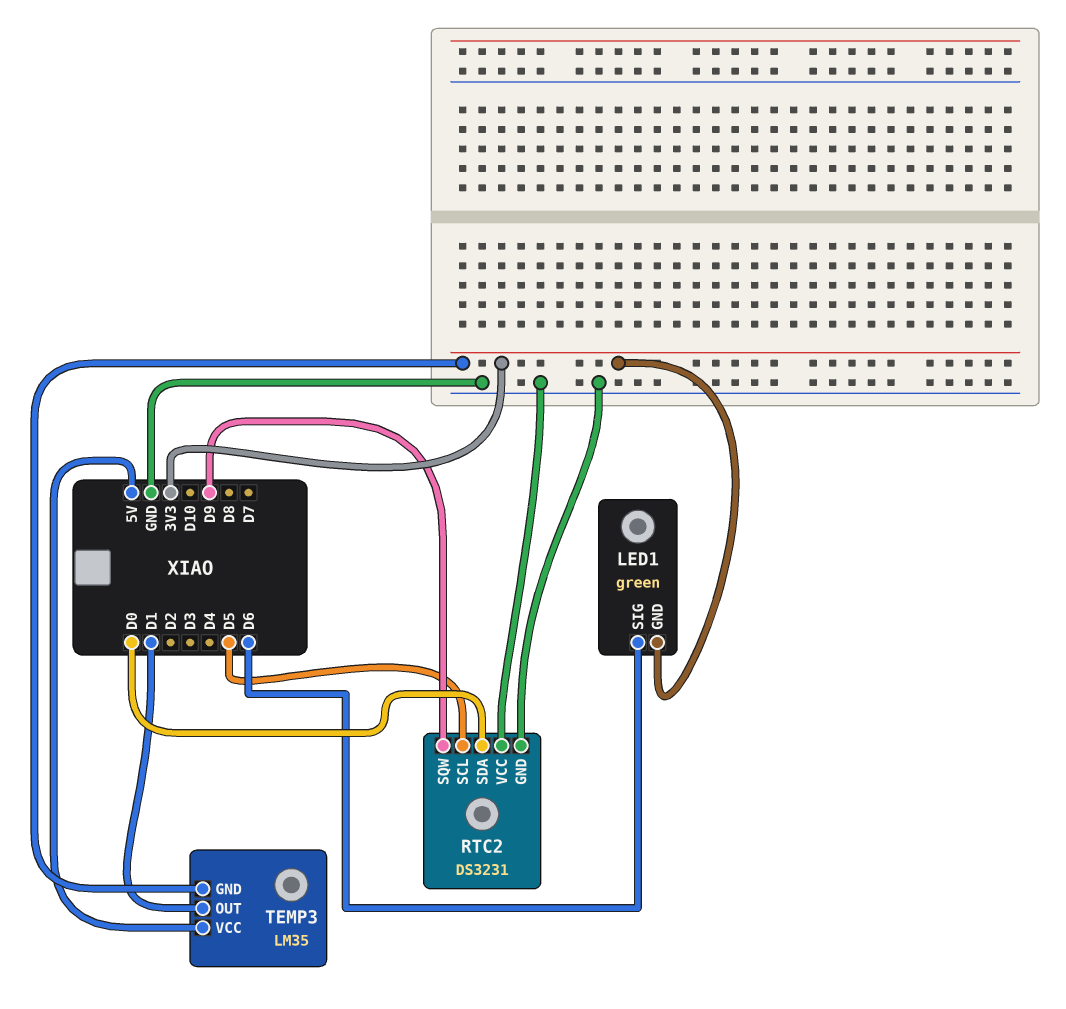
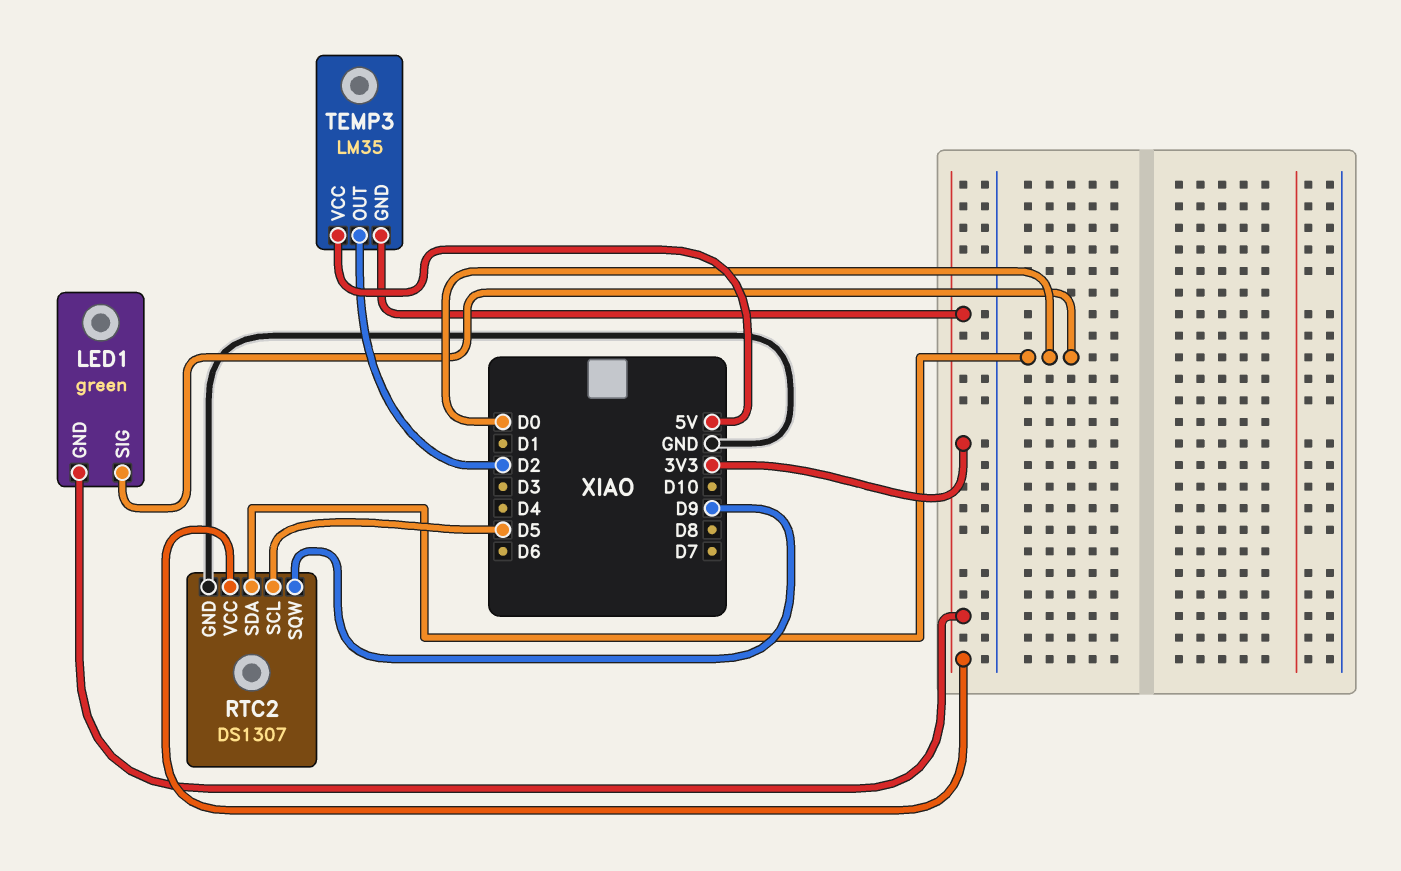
LED1 pin SIG: D6 -> D0
RTC2: DS3231 -> DS1307
RTC2 pin VCC: GND -> 3V3
TEMP3 pin OUT: D1 -> D2

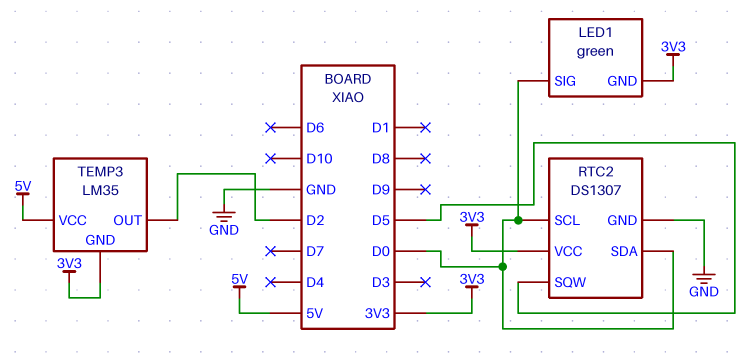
RTC2 pin SCL: D5 -> D0
RTC2 pin SQW: D9 -> D5

